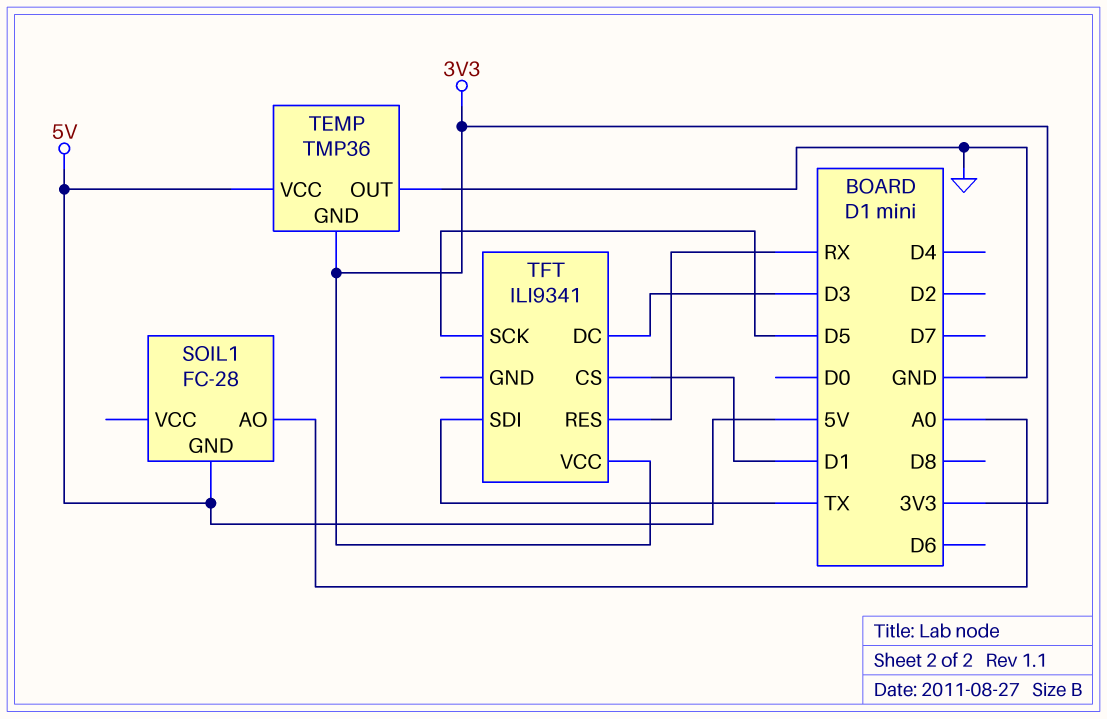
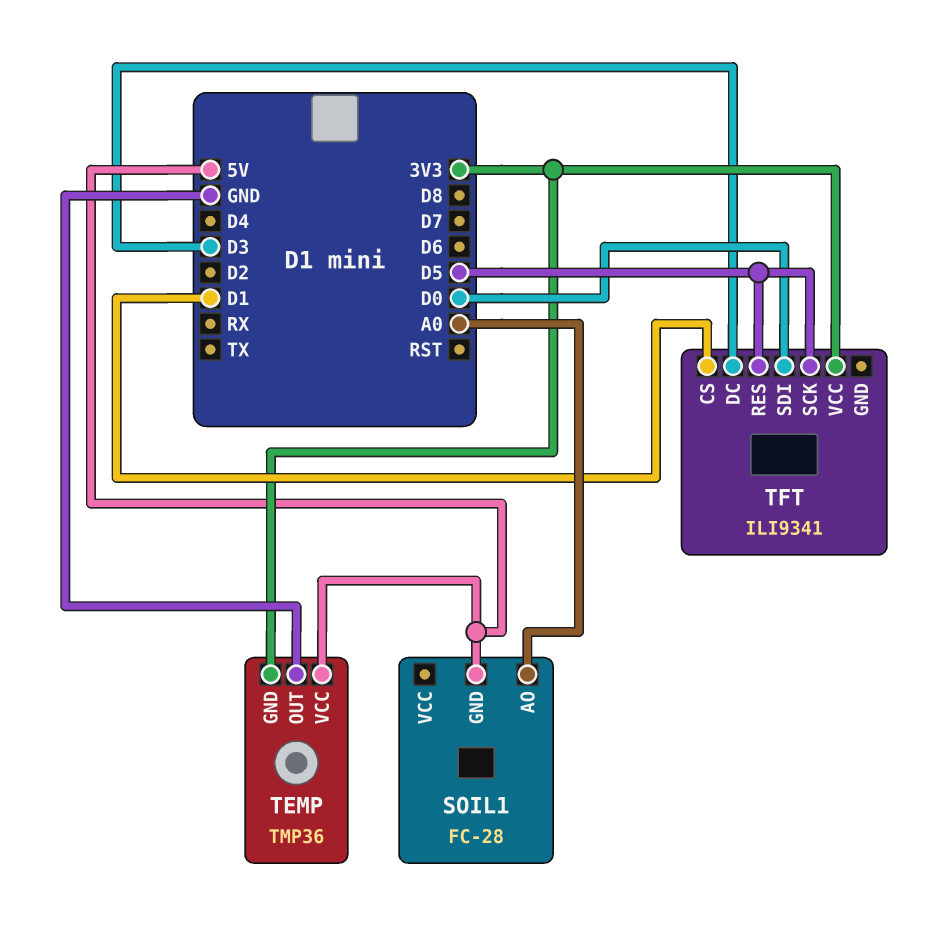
TFT pin RES: RX -> D5
TFT pin SDI: TX -> D0

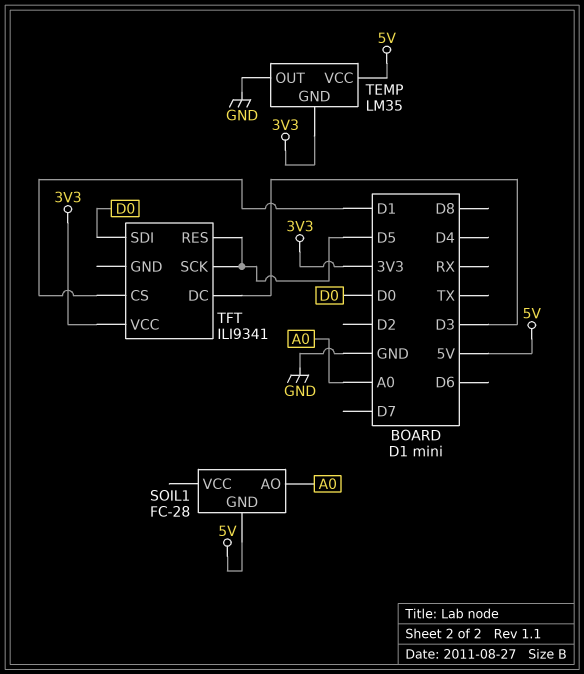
TEMP: TMP36 -> LM35

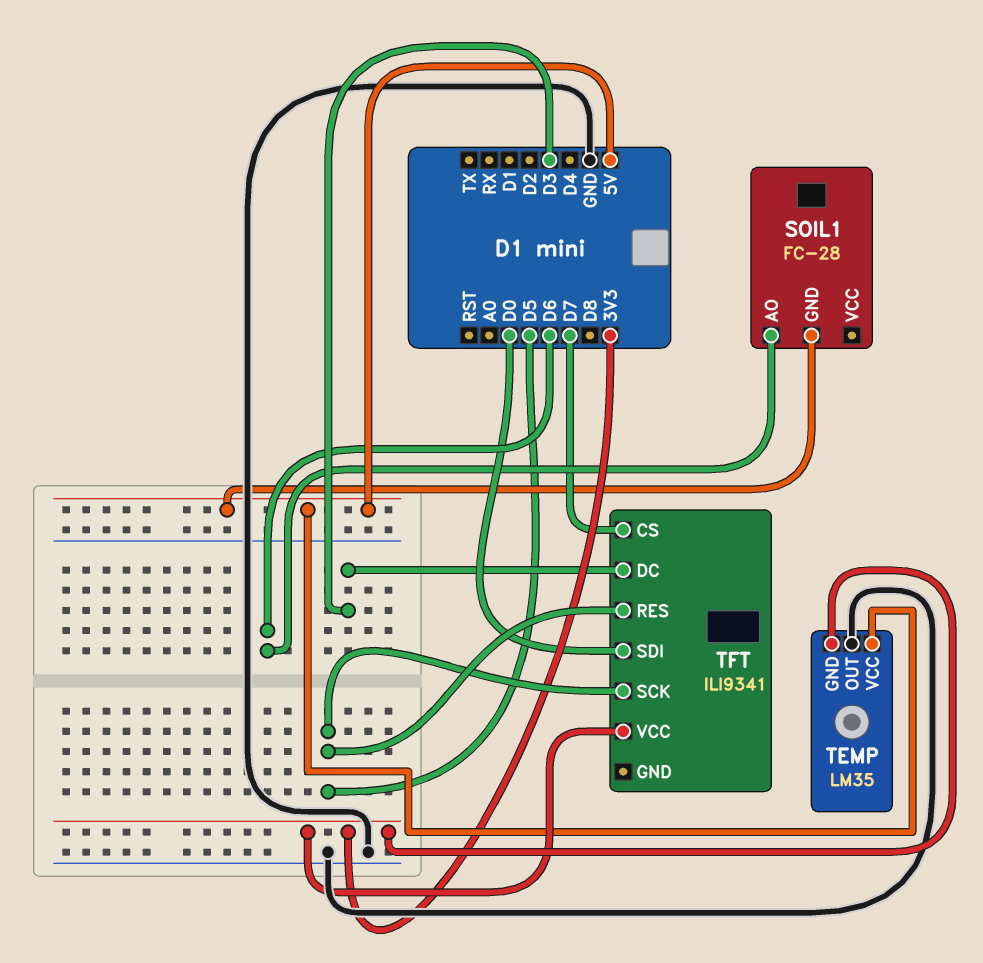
SOIL1 pin AO: A0 -> D6
TFT pin CS: D1 -> D7

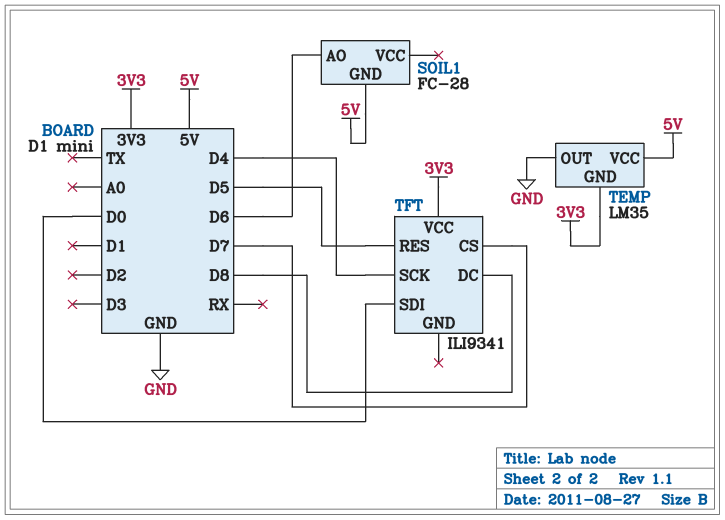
TFT pin DC: D3 -> D8
TFT pin SCK: D5 -> D4

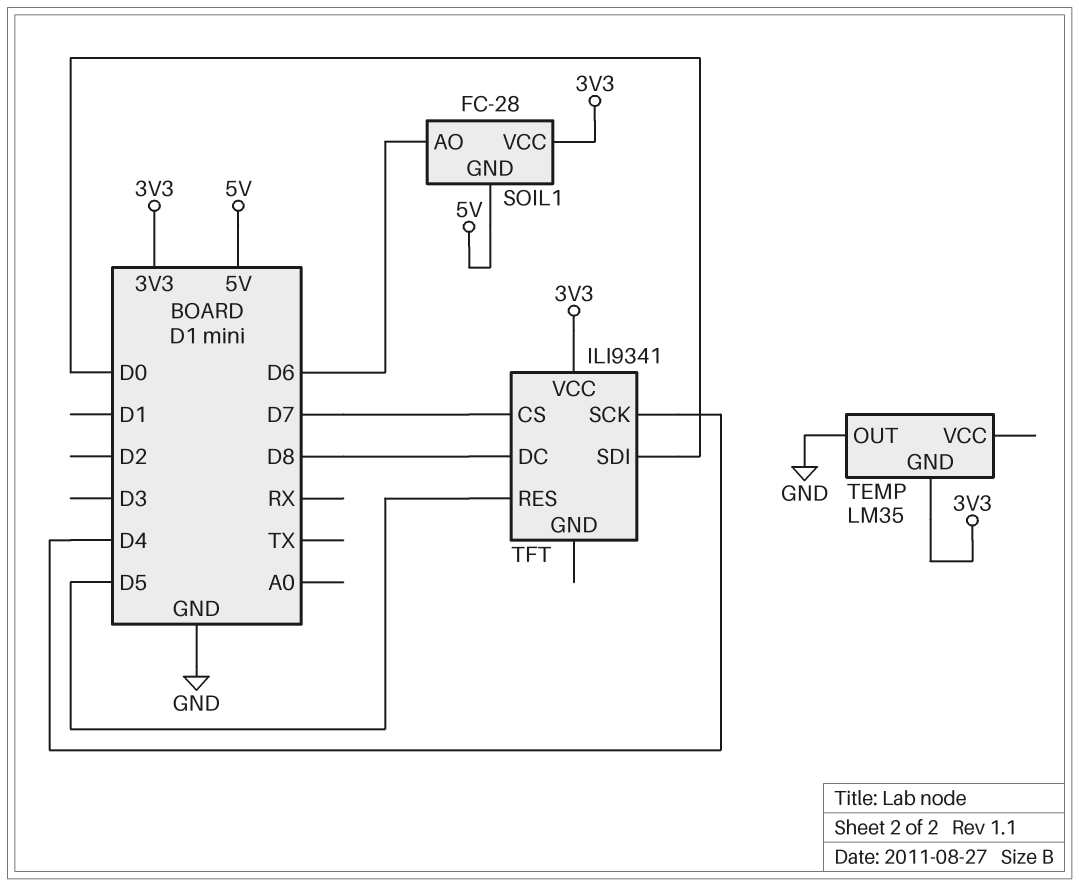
SOIL1 pin VCC: none -> 3V3
TEMP pin VCC: 5V -> none

